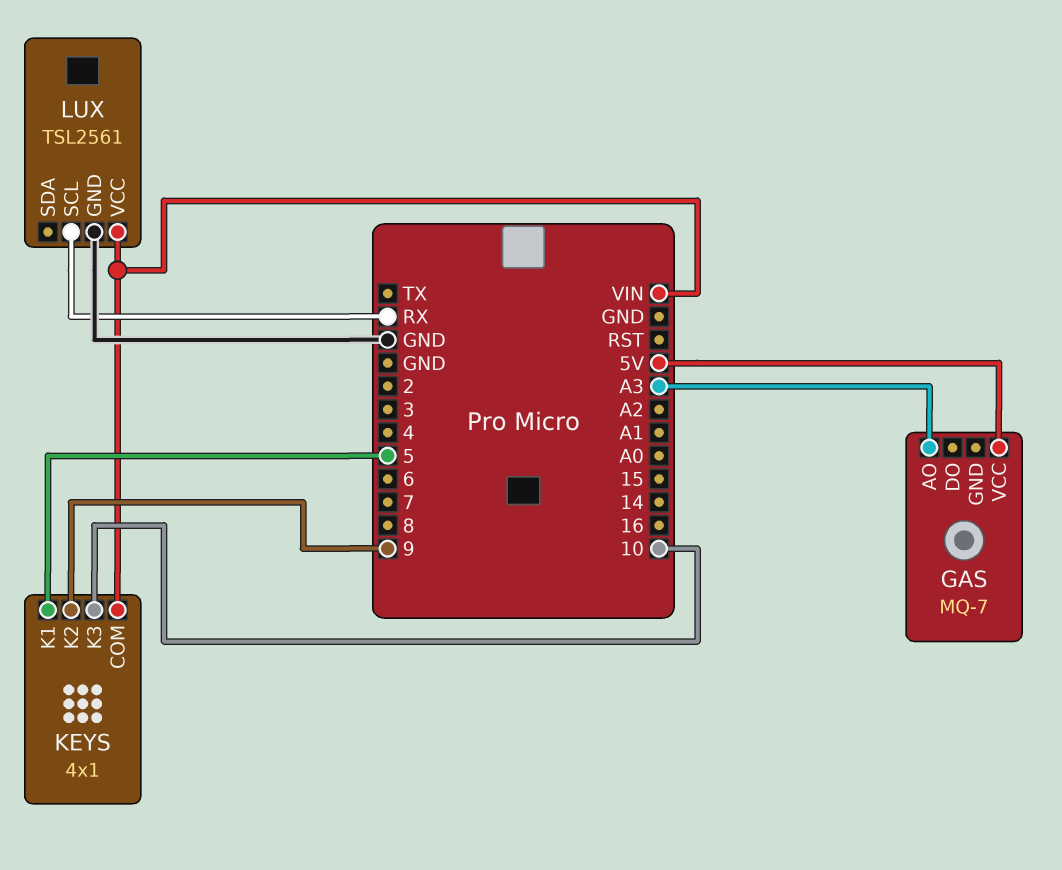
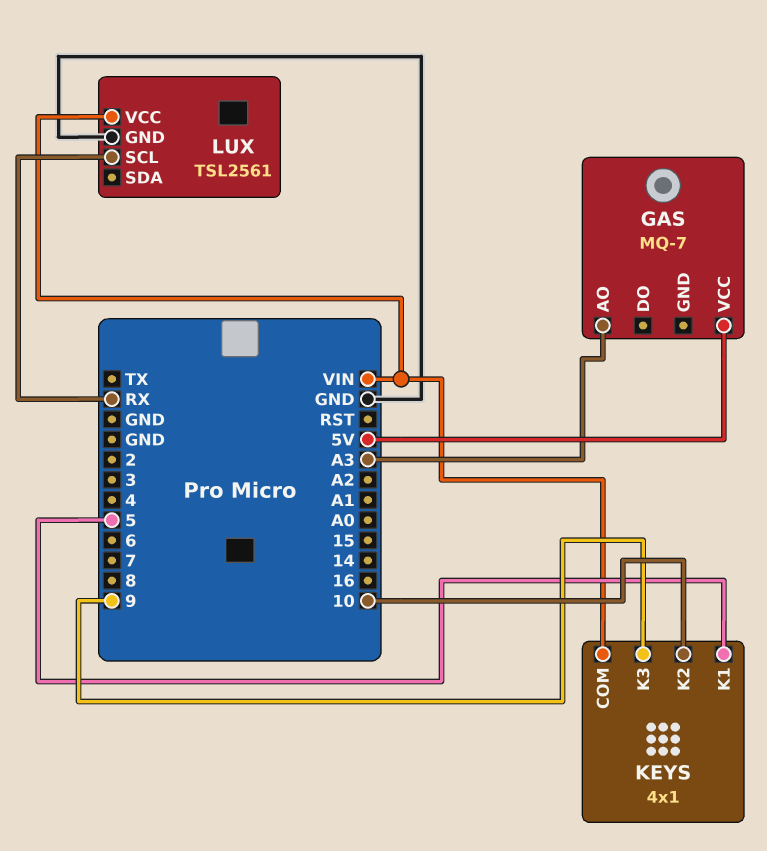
KEYS pin K2: 9 -> 10
KEYS pin K3: 10 -> 9

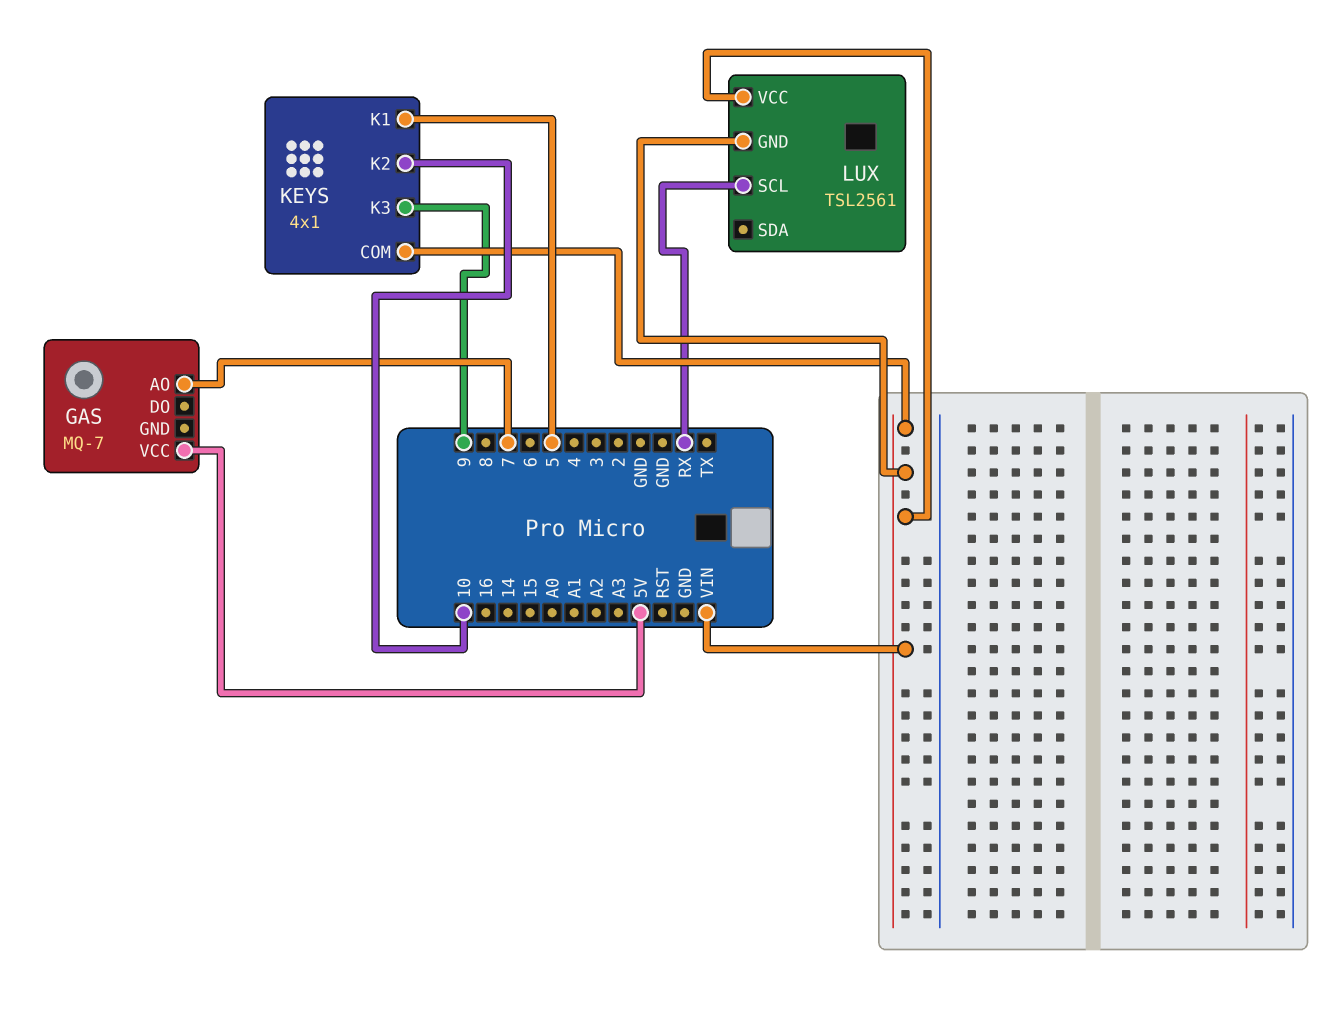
GAS pin AO: A3 -> 7
LUX pin GND: GND -> VIN

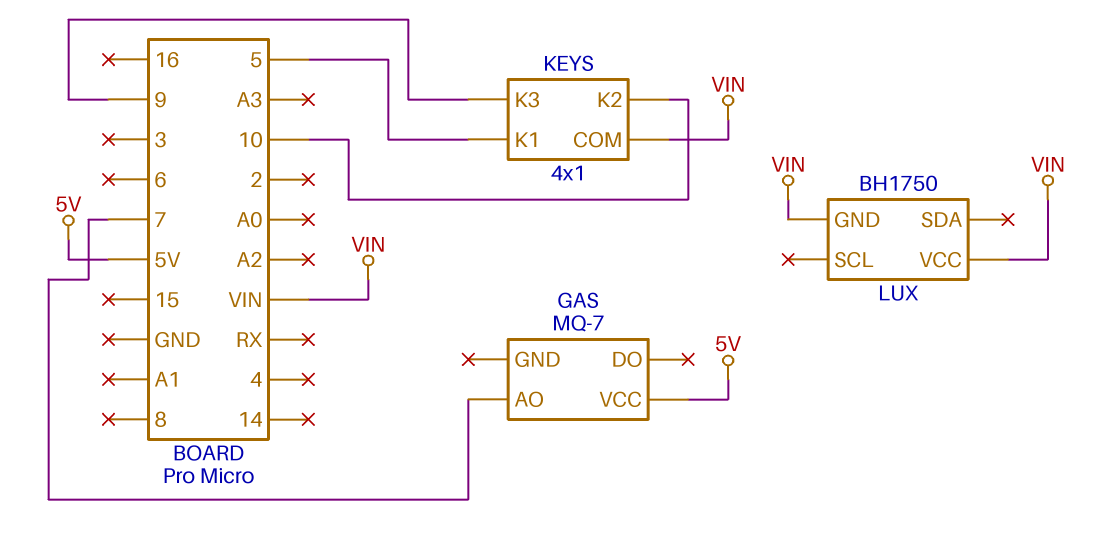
LUX: TSL2561 -> BH1750
LUX pin SCL: RX -> none

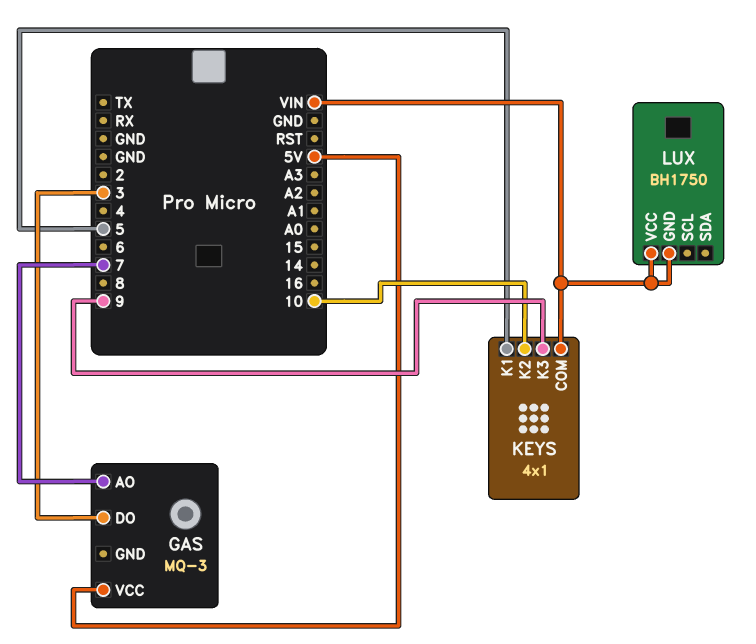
GAS: MQ-7 -> MQ-3
GAS pin DO: none -> 3

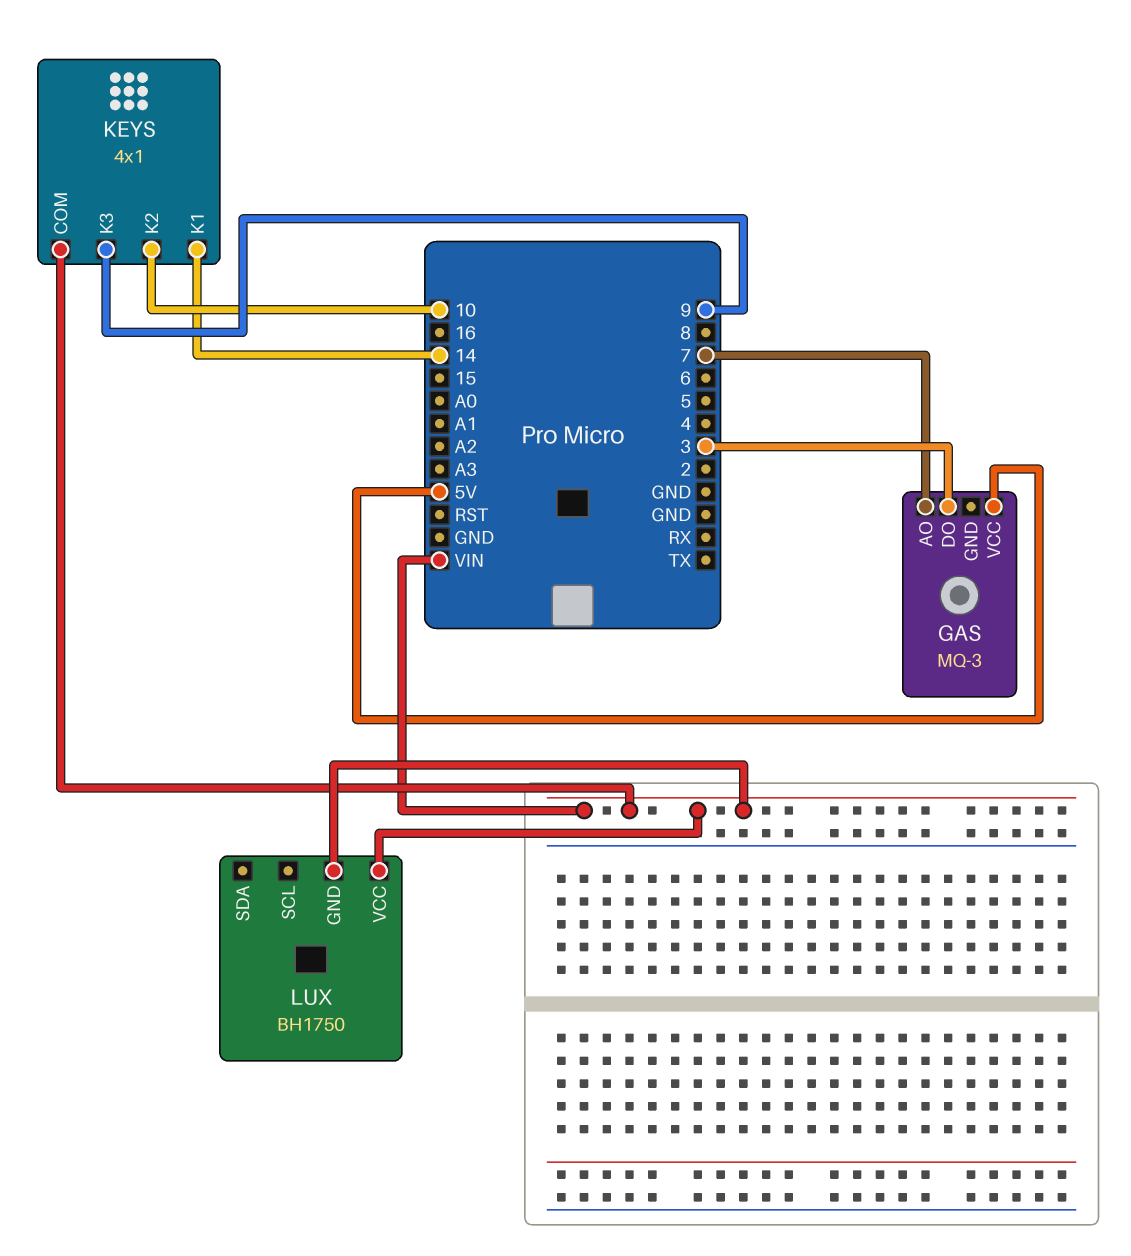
KEYS pin K1: 5 -> 14

